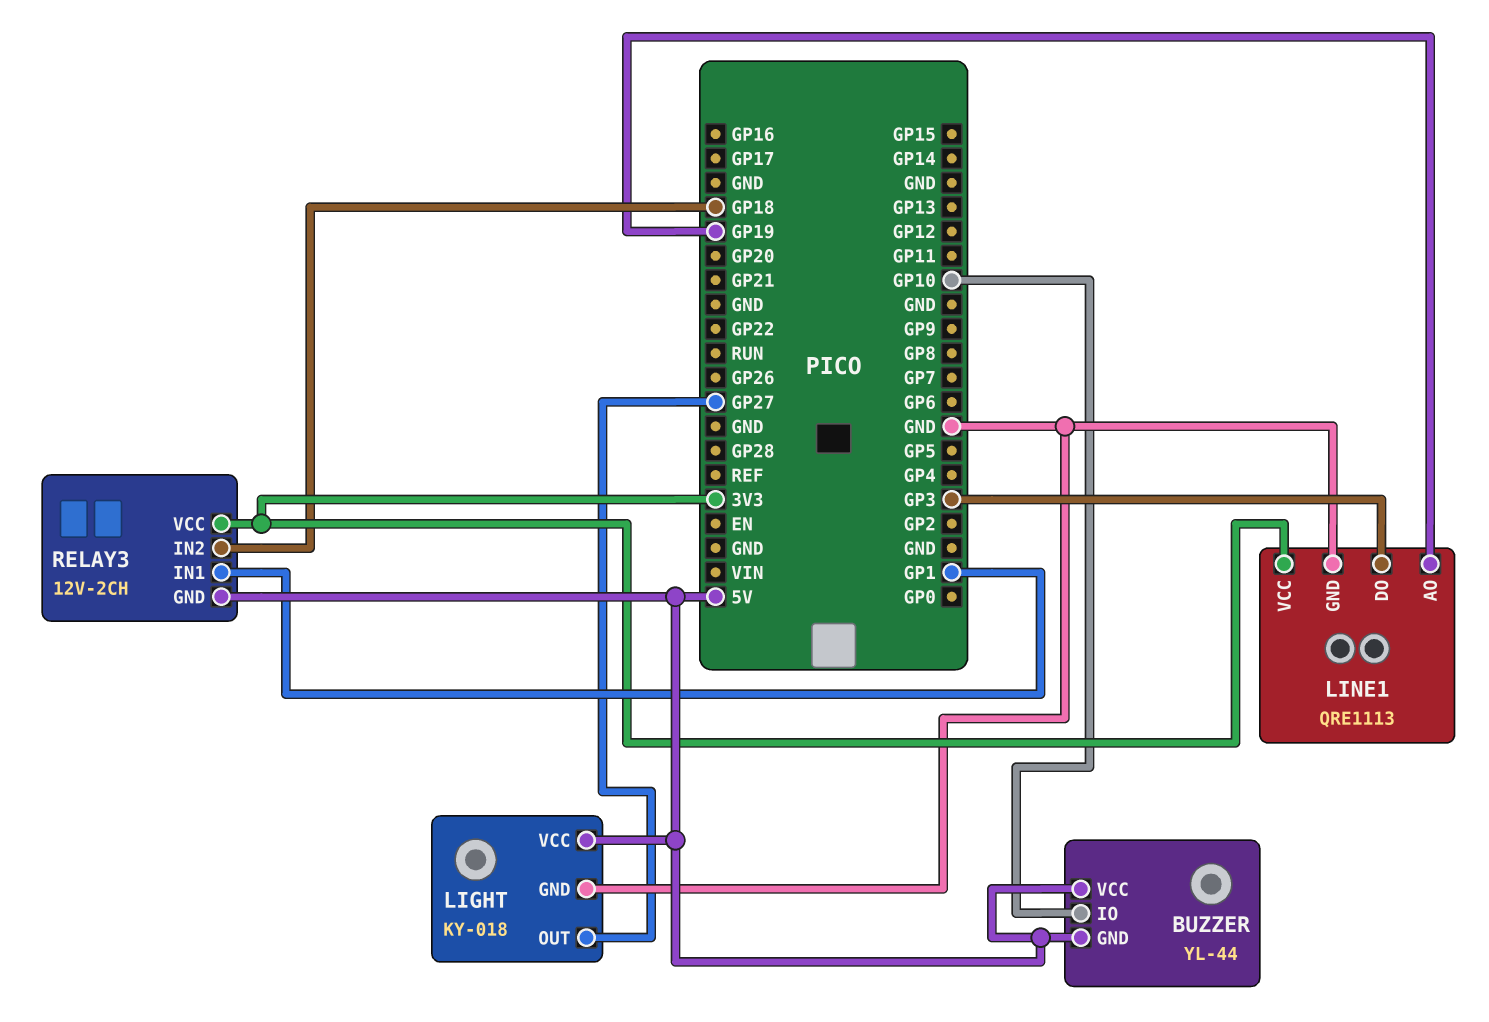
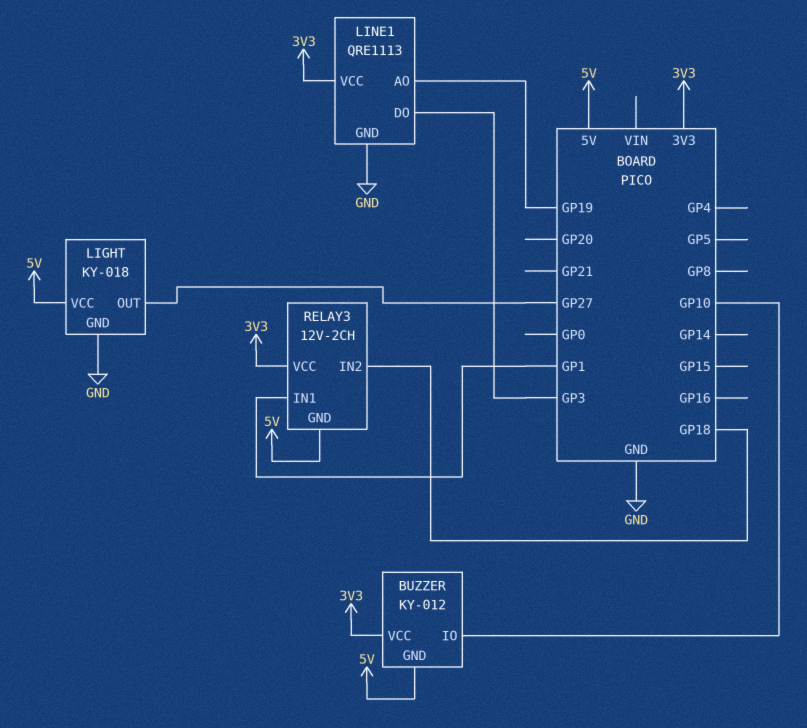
BUZZER: YL-44 -> KY-012
BUZZER pin VCC: 5V -> 3V3

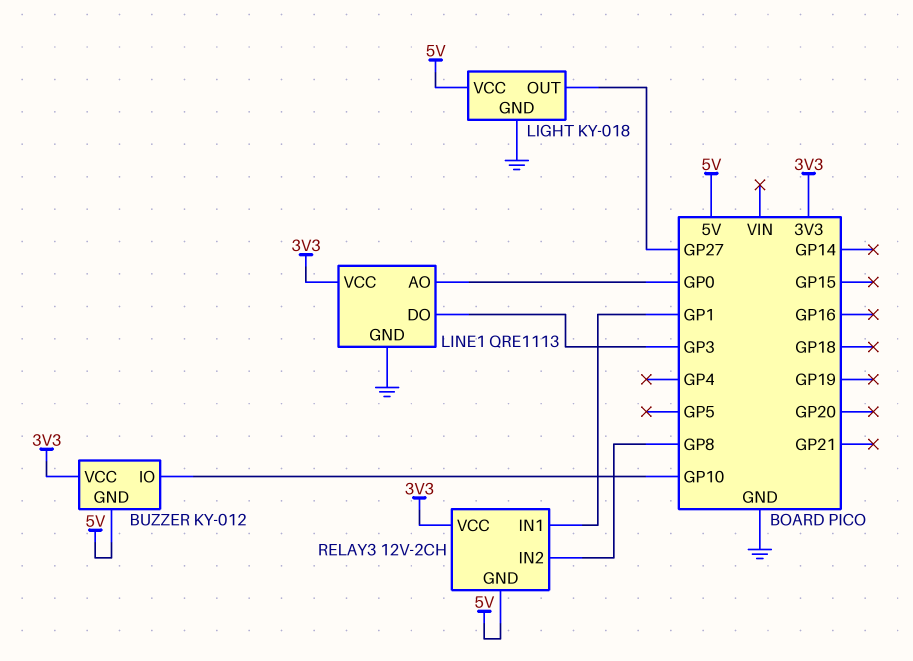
LINE1 pin AO: GP19 -> GP0
RELAY3 pin IN2: GP18 -> GP8

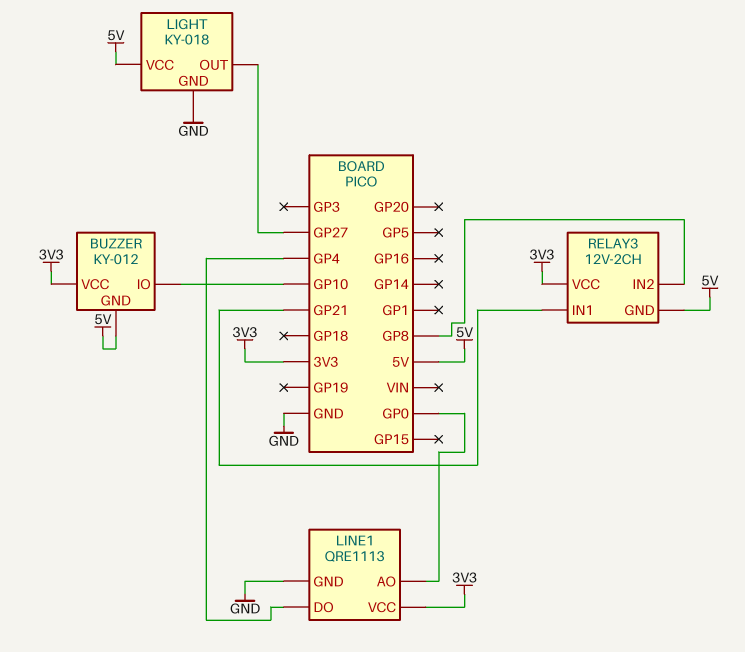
LINE1 pin DO: GP3 -> GP4
RELAY3 pin IN1: GP1 -> GP21

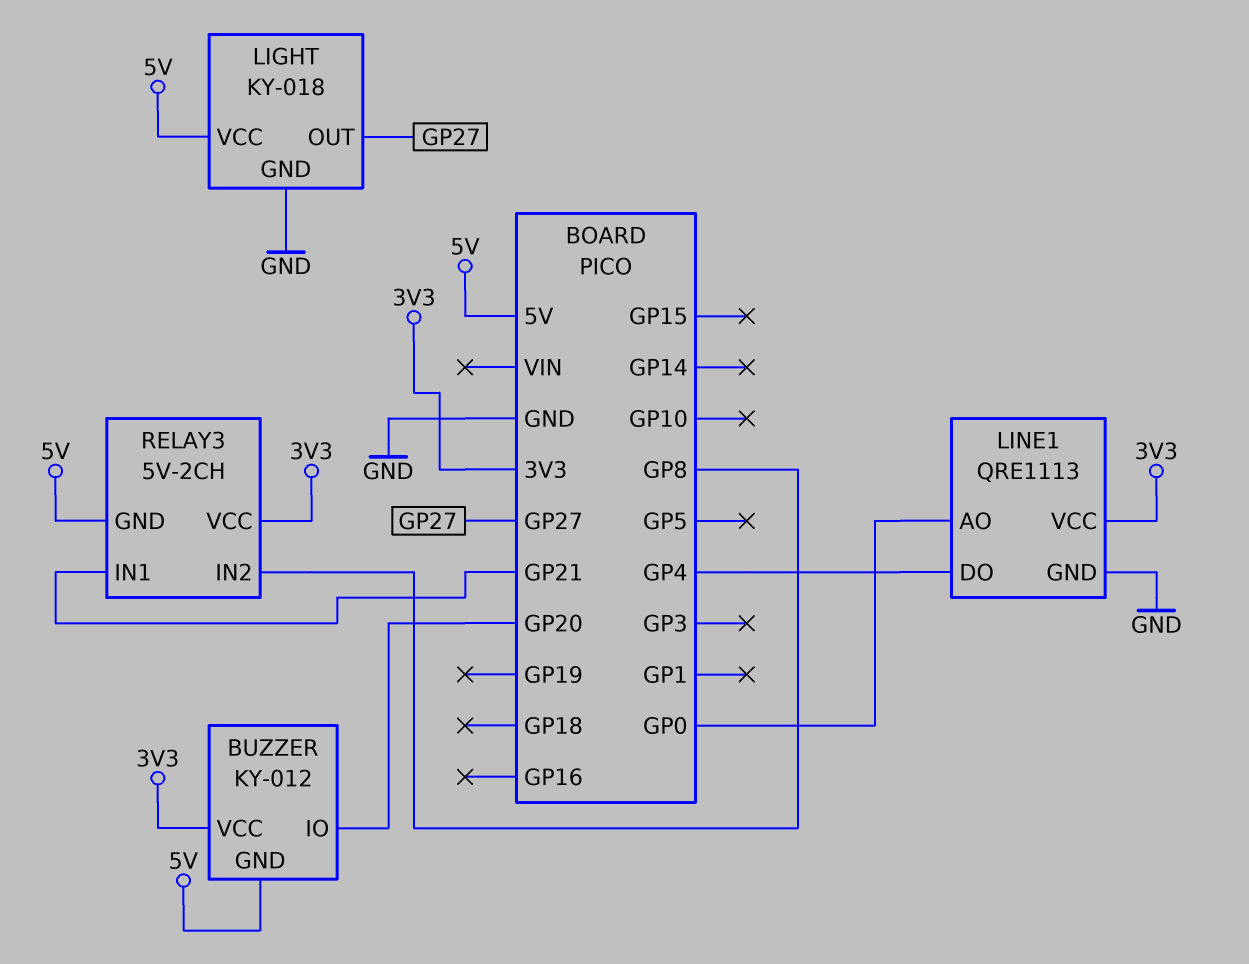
BUZZER pin IO: GP10 -> GP20
RELAY3: 12V-2CH -> 5V-2CH

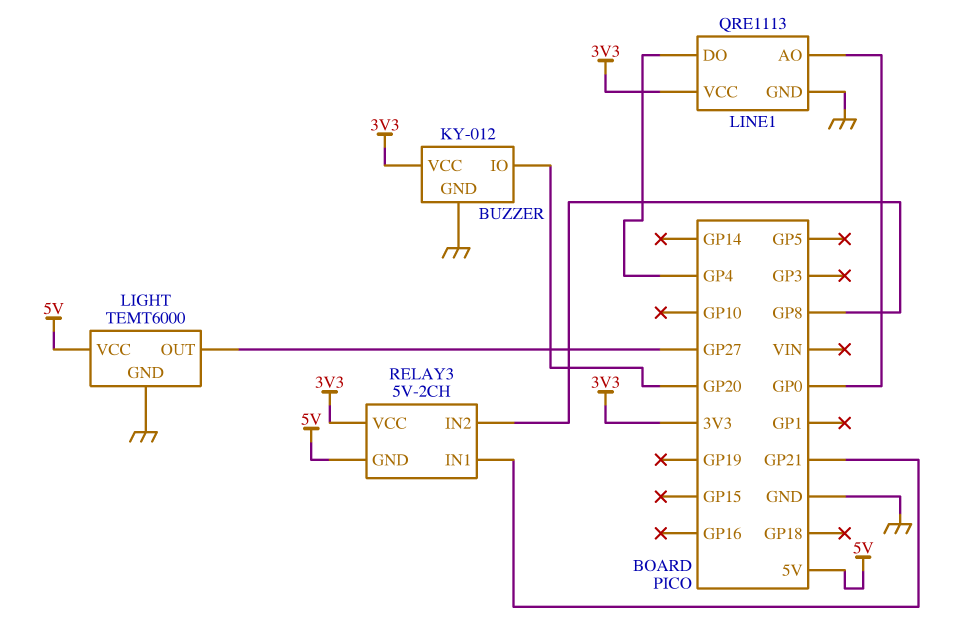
BUZZER pin GND: 5V -> GND
LIGHT: KY-018 -> TEMT6000

